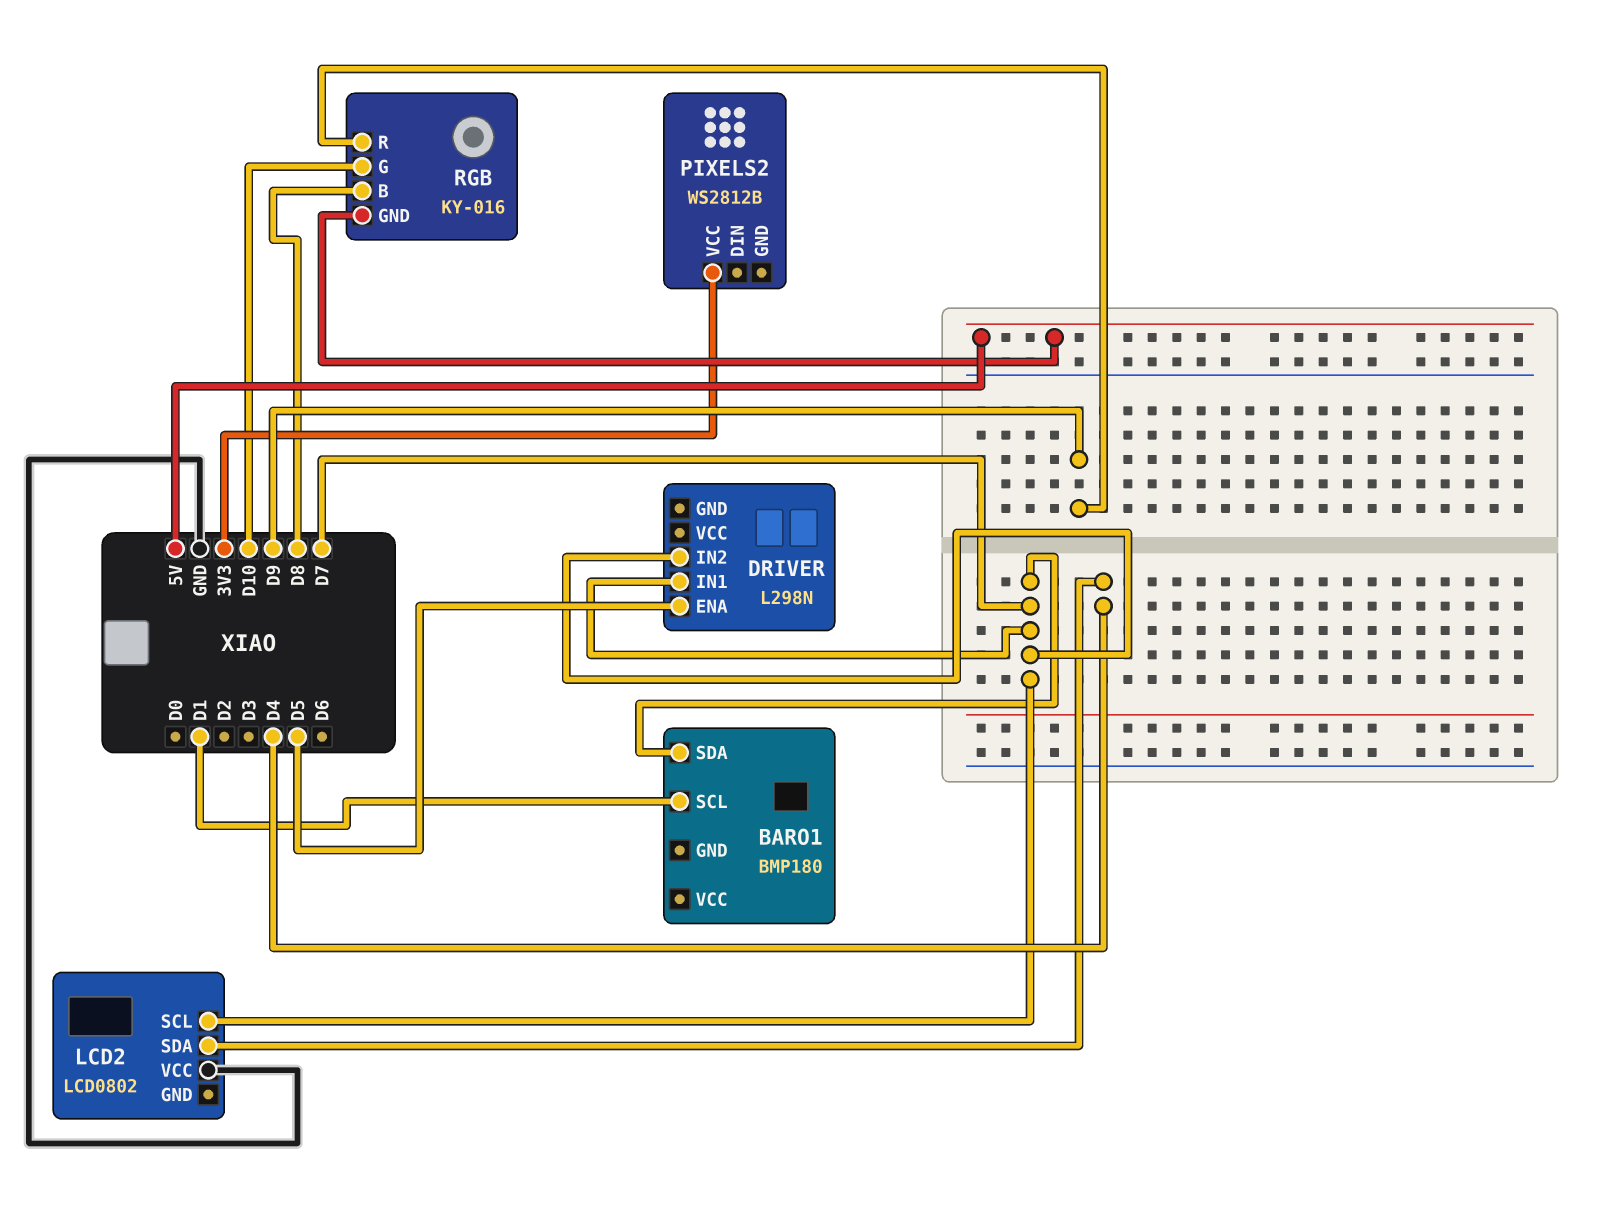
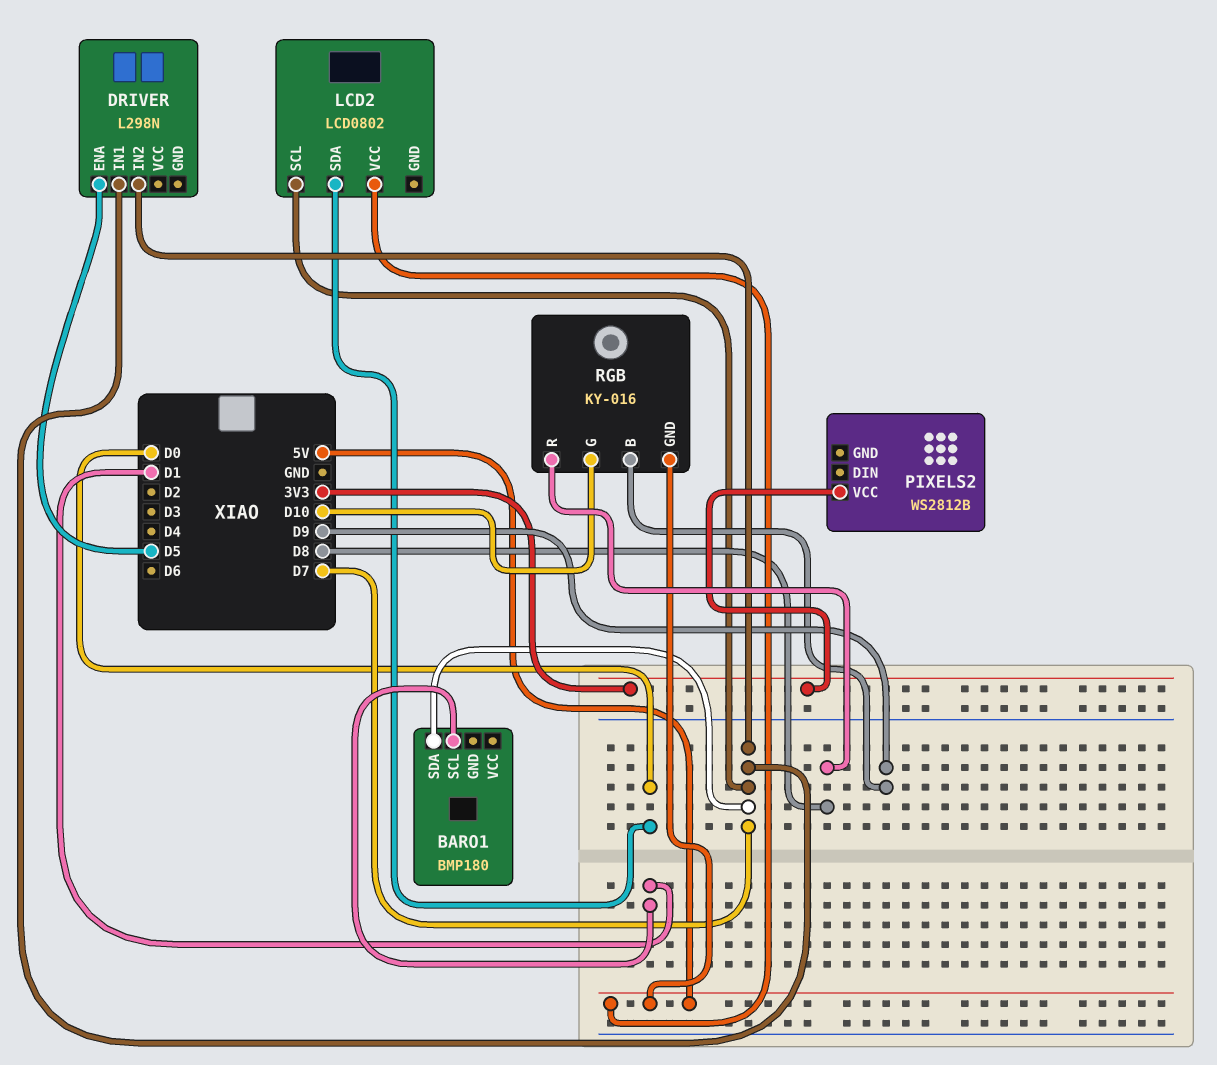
LCD2 pin SDA: D4 -> D0
LCD2 pin VCC: GND -> 5V
RGB pin B: D8 -> D9
RGB pin R: D9 -> D8

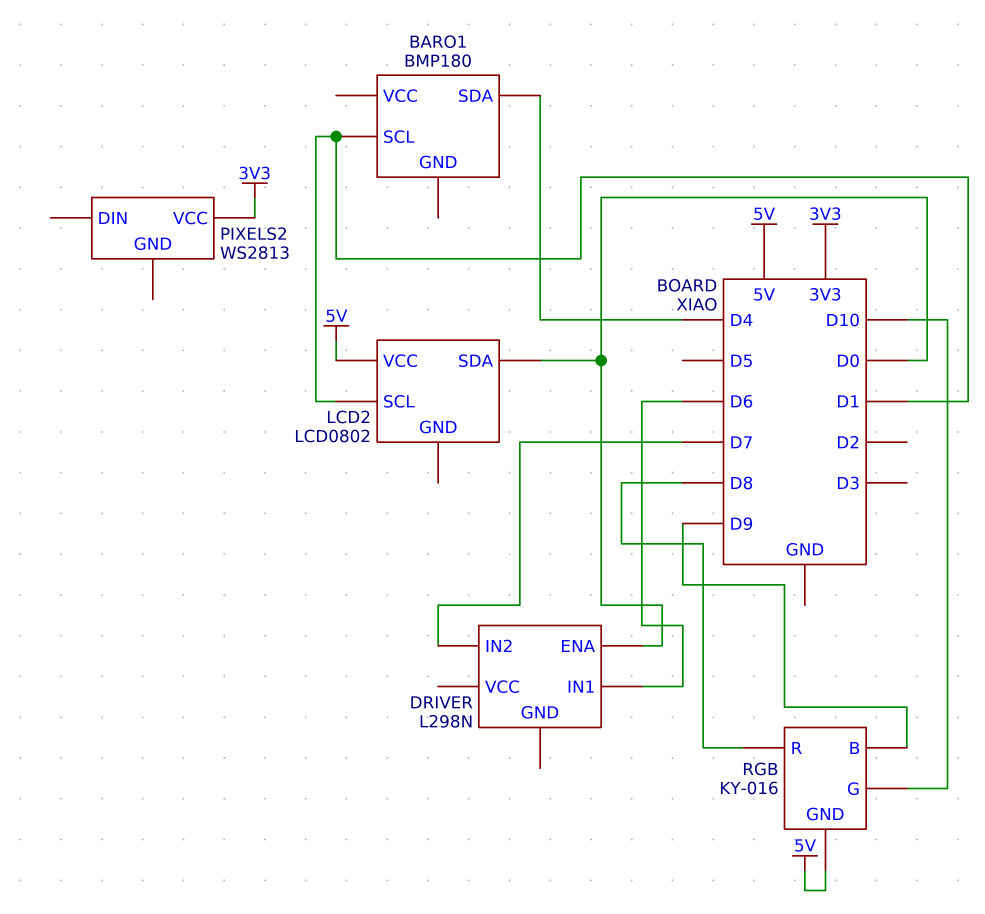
BARO1 pin SDA: D7 -> D4
DRIVER pin ENA: D5 -> D0
DRIVER pin IN1: D7 -> D6
LCD2 pin SCL: D7 -> D1
PIXELS2: WS2812B -> WS2813

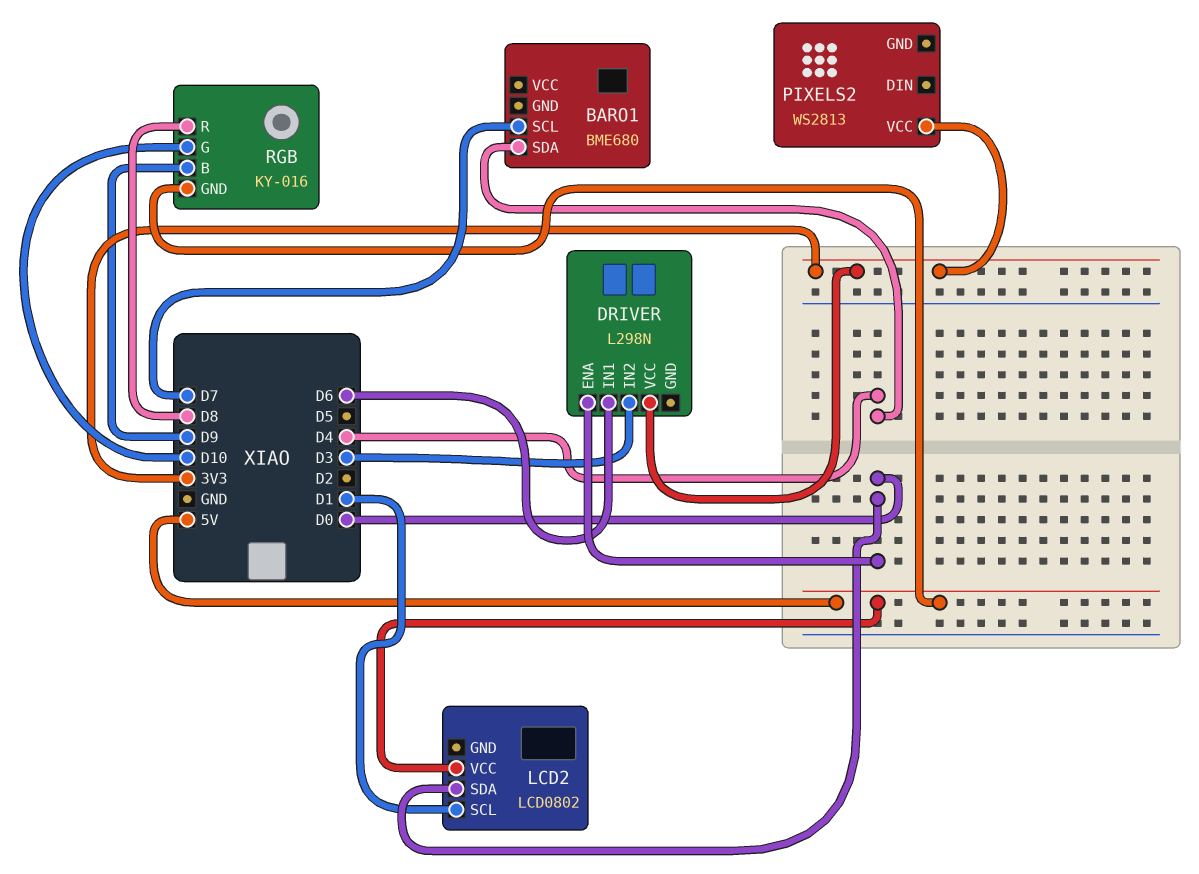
BARO1: BMP180 -> BME680
BARO1 pin SCL: D1 -> D7
DRIVER pin IN2: D7 -> D3
DRIVER pin VCC: none -> 3V3

